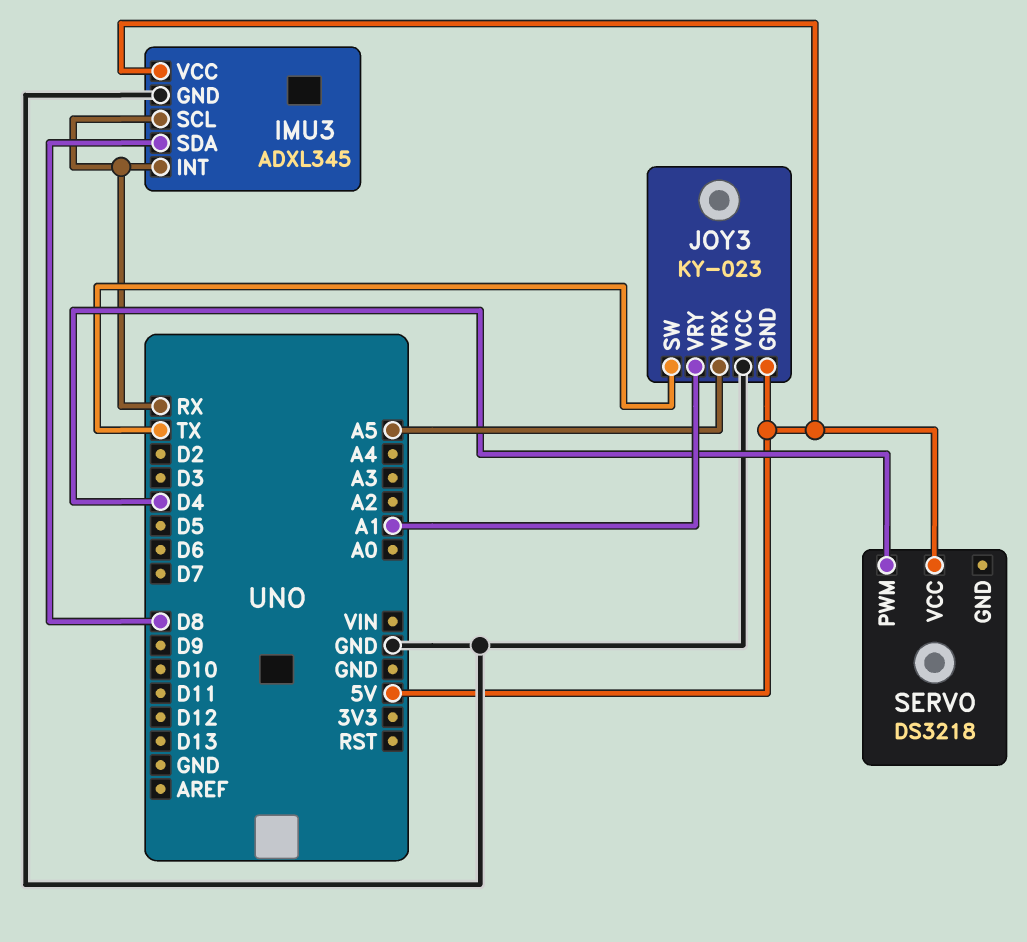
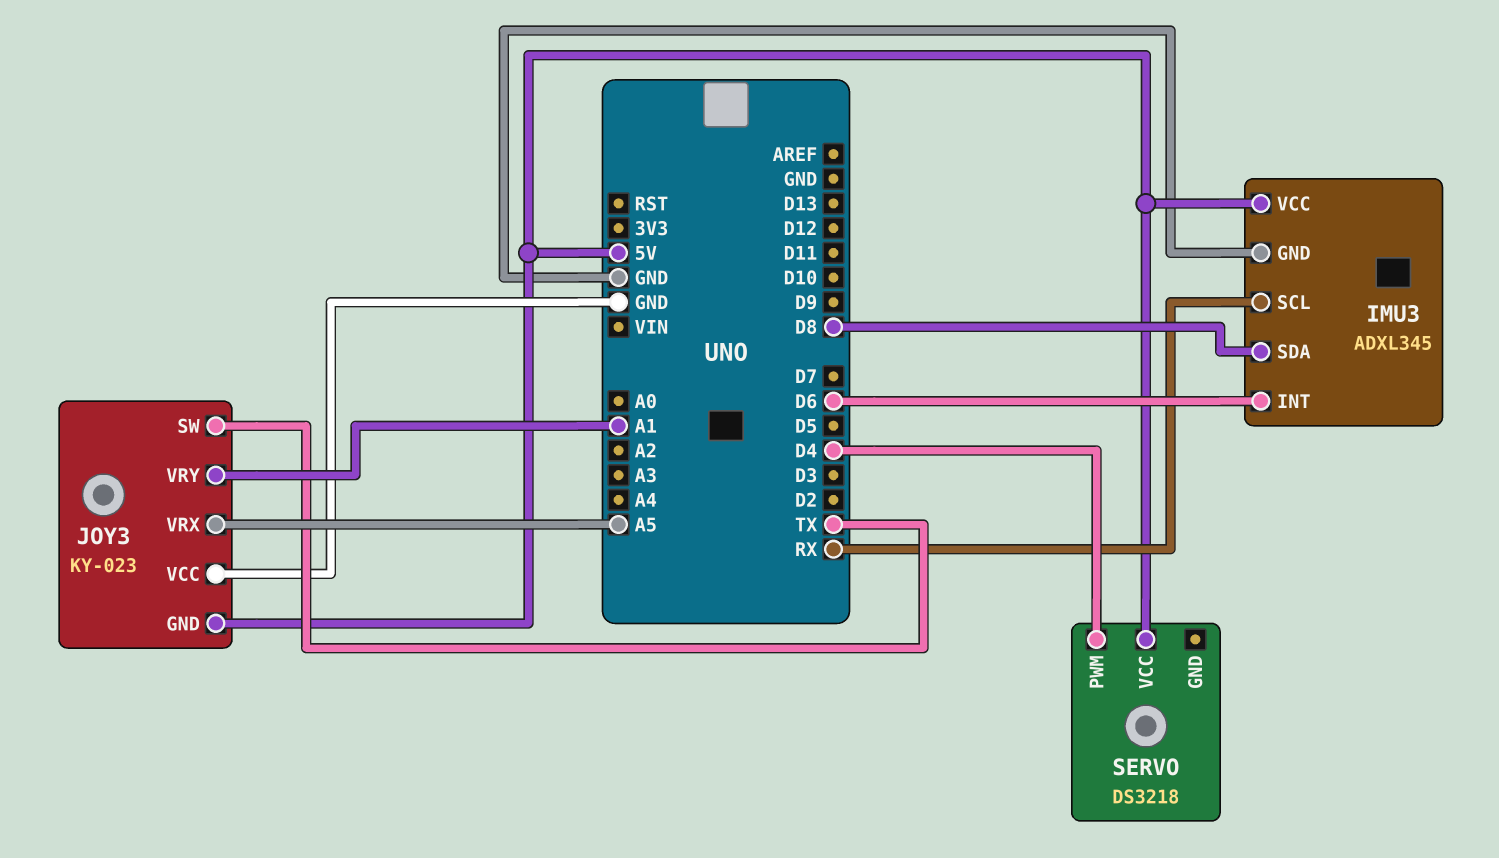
IMU3 pin INT: RX -> D6

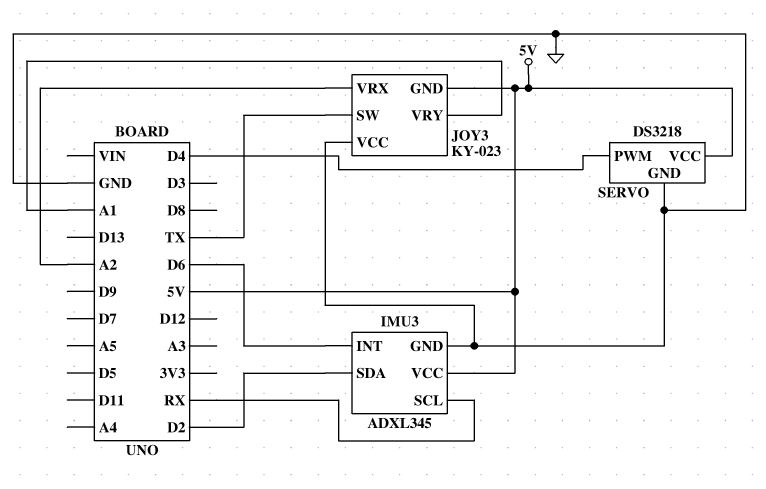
IMU3 pin SDA: D8 -> D2
JOY3 pin VRX: A5 -> A2
SERVO pin GND: none -> GND

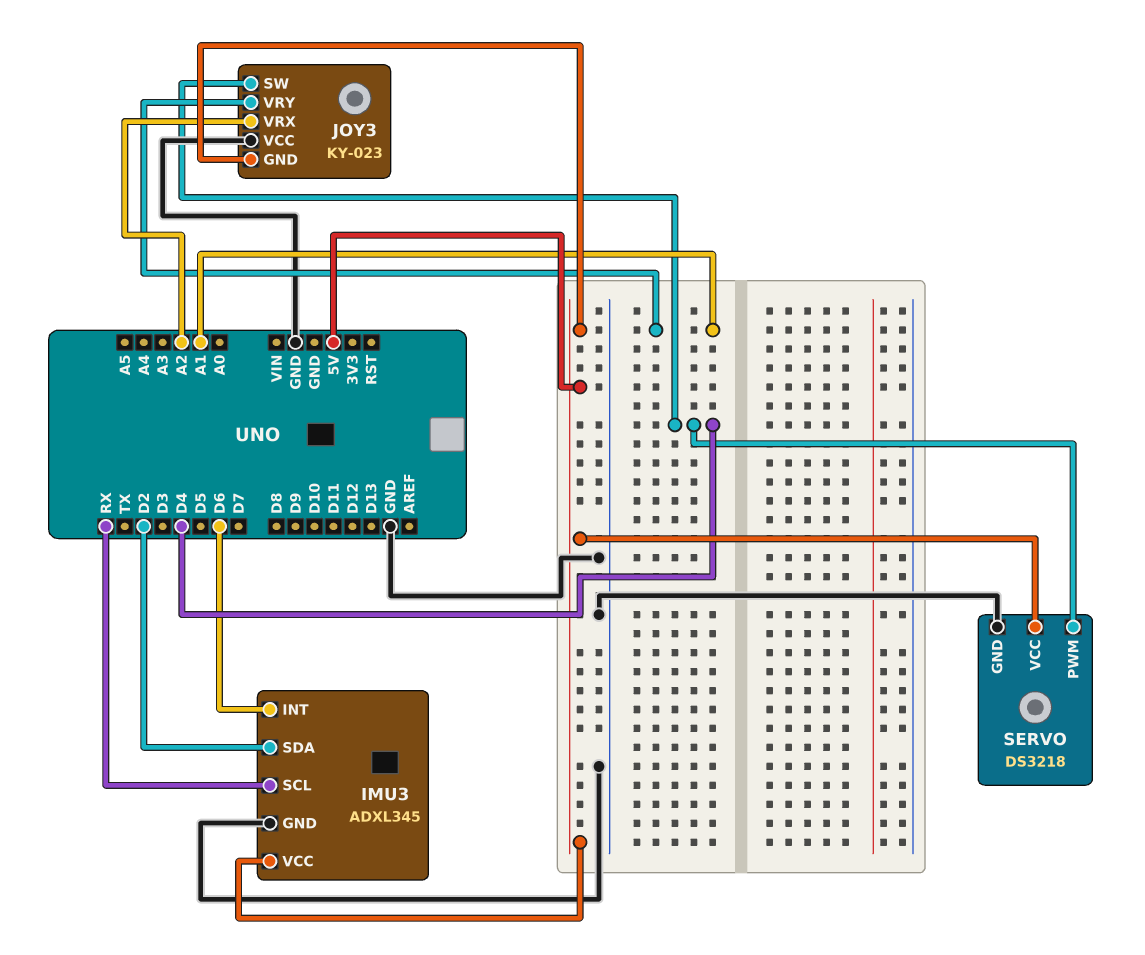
JOY3 pin SW: TX -> D4

